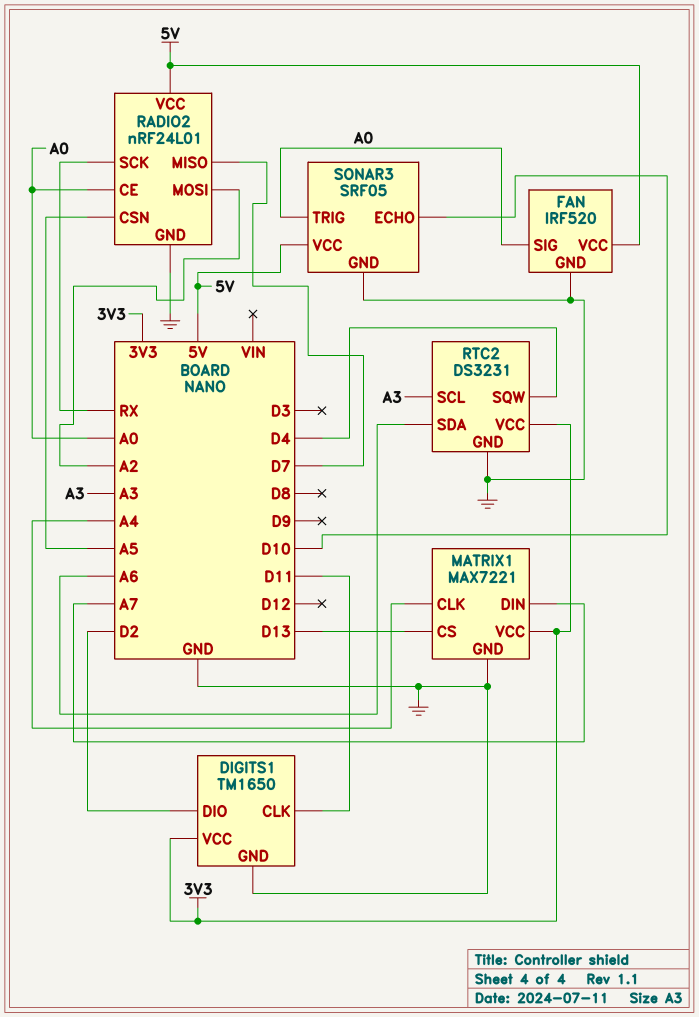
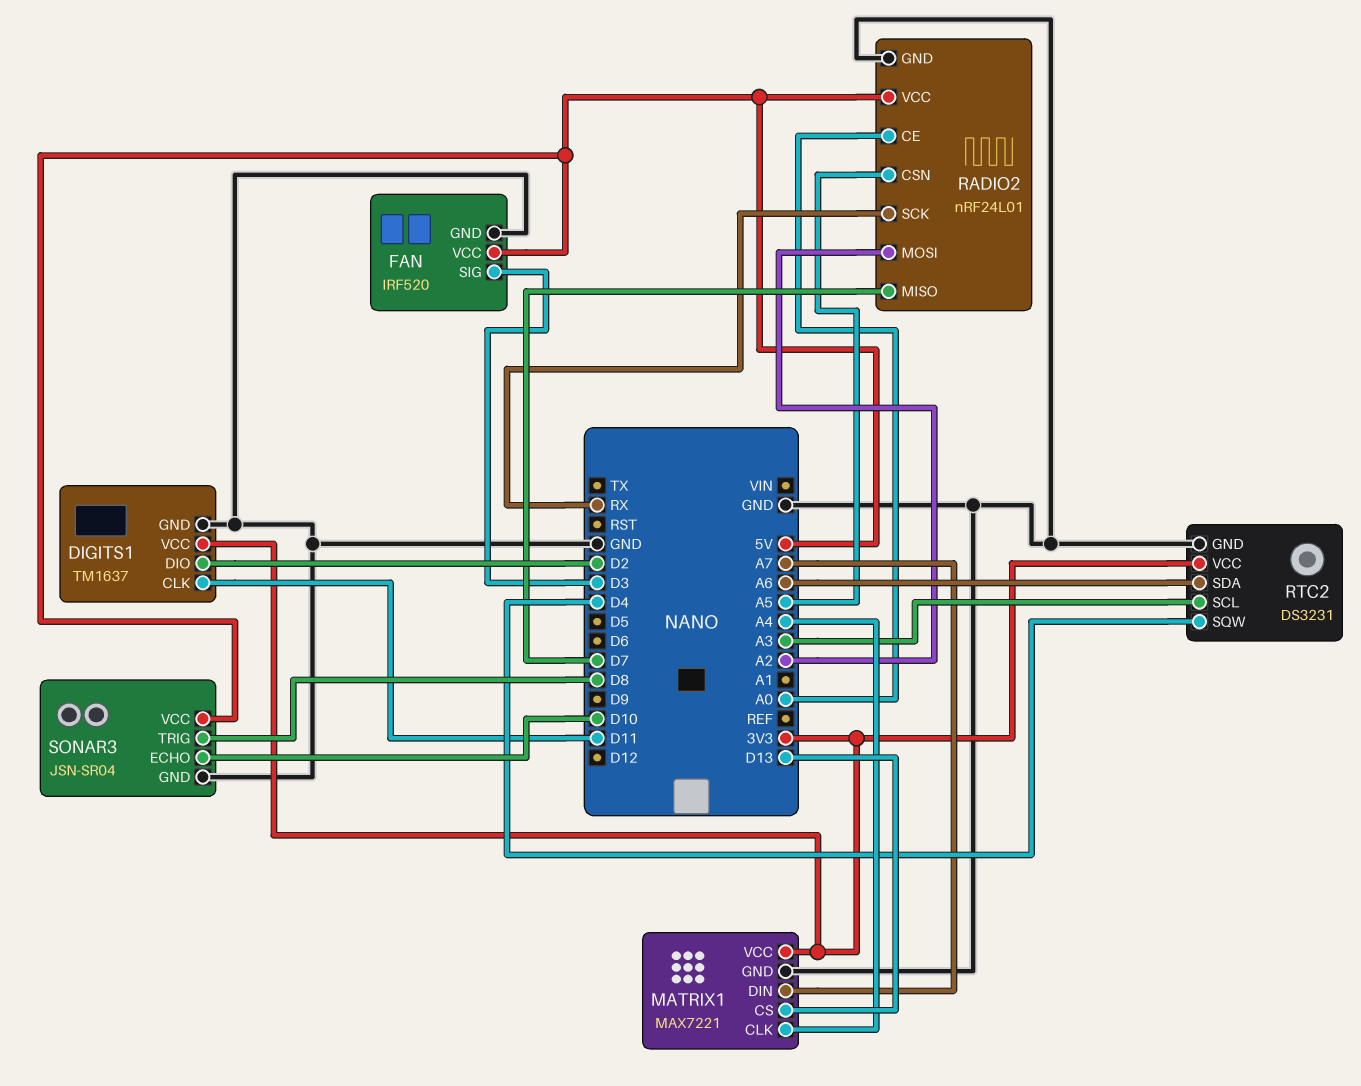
DIGITS1: TM1650 -> TM1637
FAN pin SIG: A0 -> D3
SONAR3: SRF05 -> JSN-SR04
SONAR3 pin TRIG: A0 -> D8

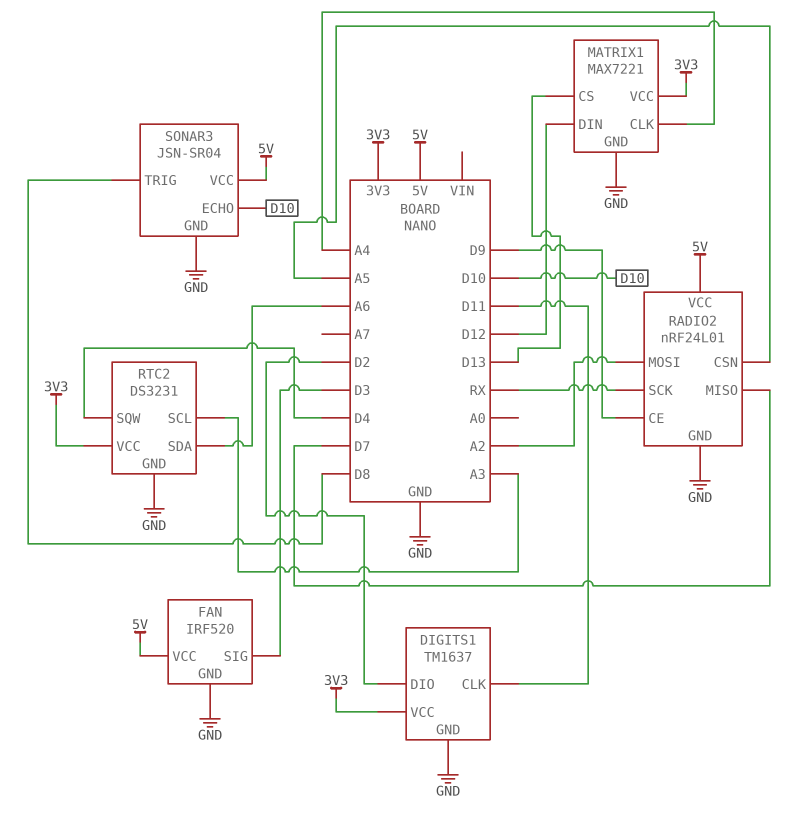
MATRIX1 pin DIN: A7 -> D12
RADIO2 pin CE: A0 -> D9

